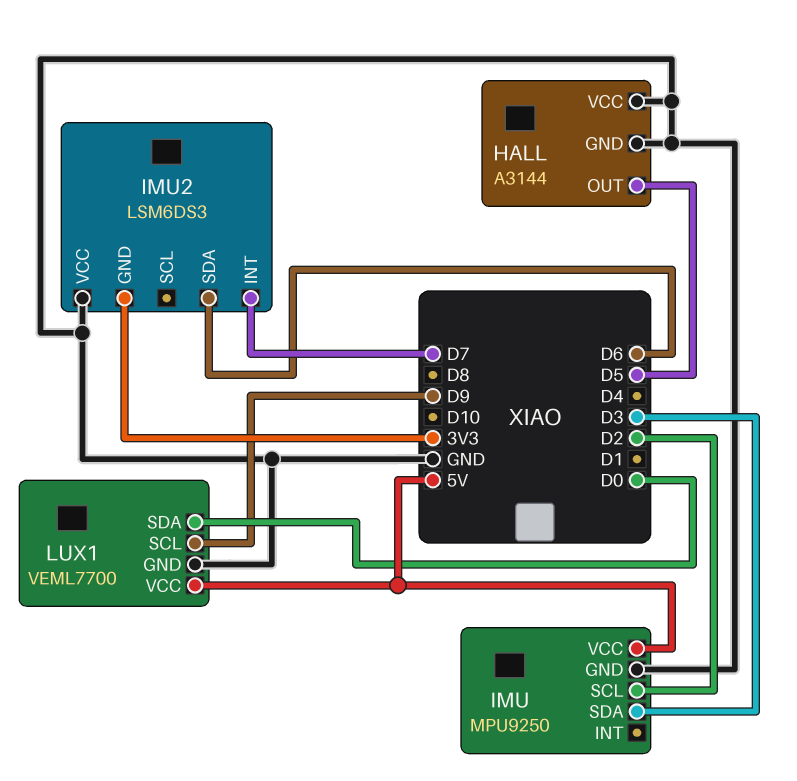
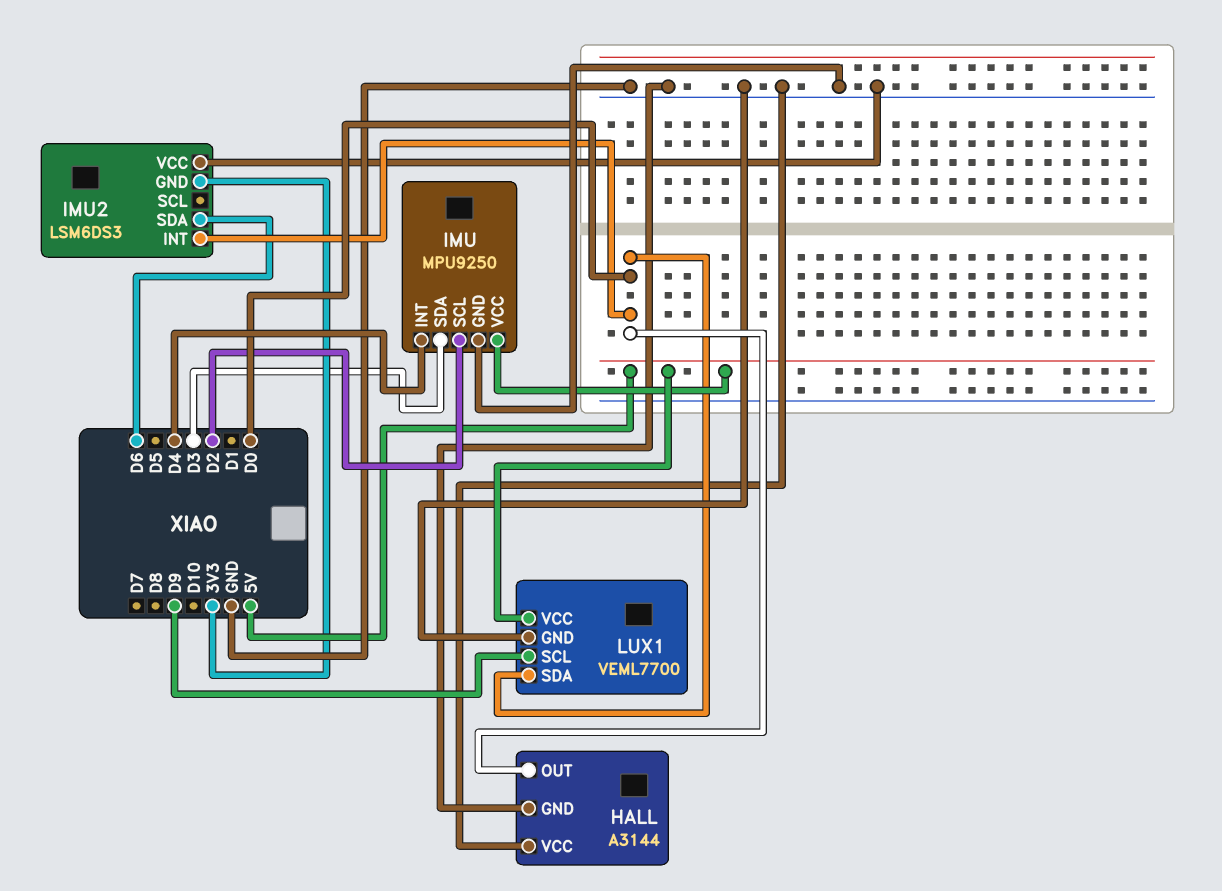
HALL pin OUT: D5 -> D0
IMU pin INT: none -> D4
IMU2 pin INT: D7 -> D0

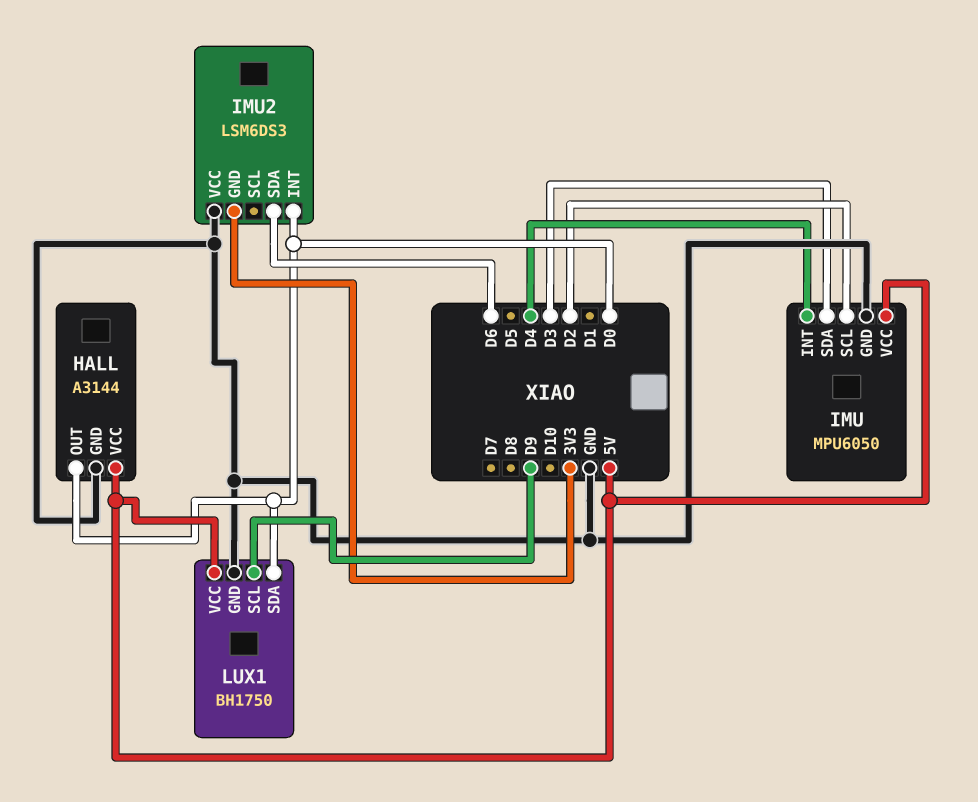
HALL pin VCC: GND -> 5V
IMU: MPU9250 -> MPU6050
LUX1: VEML7700 -> BH1750

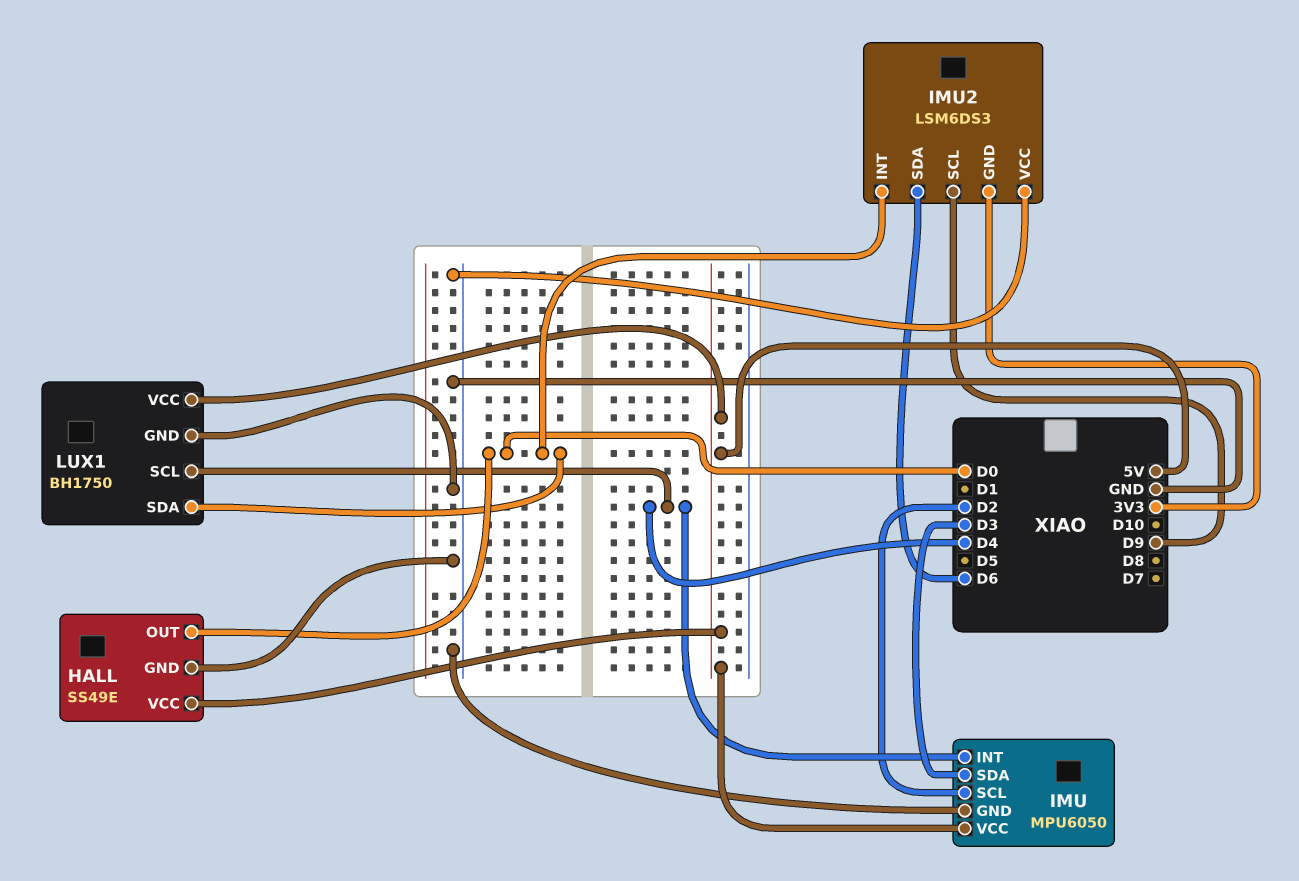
HALL: A3144 -> SS49E
IMU2 pin SCL: none -> D9
LUX1 pin SCL: D9 -> D4

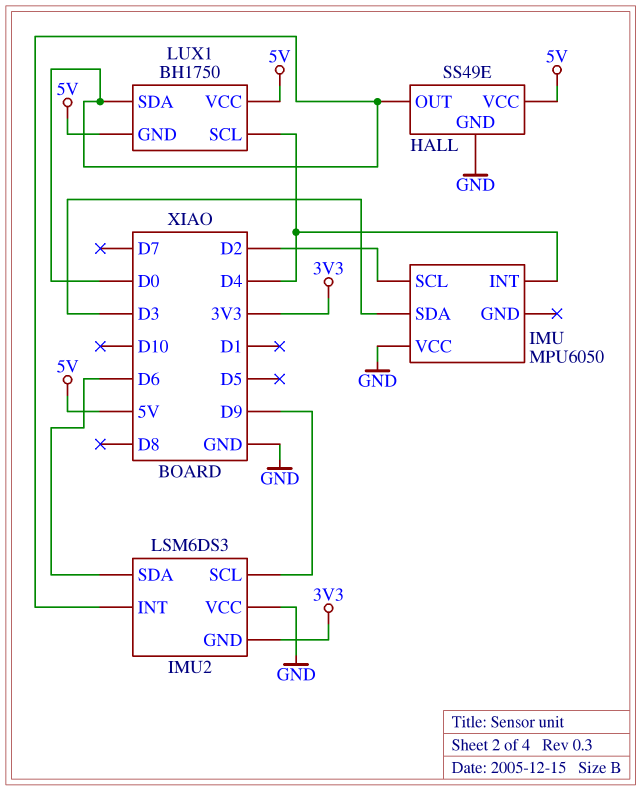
IMU pin GND: GND -> none
IMU pin VCC: 5V -> GND
LUX1 pin GND: GND -> 5V

